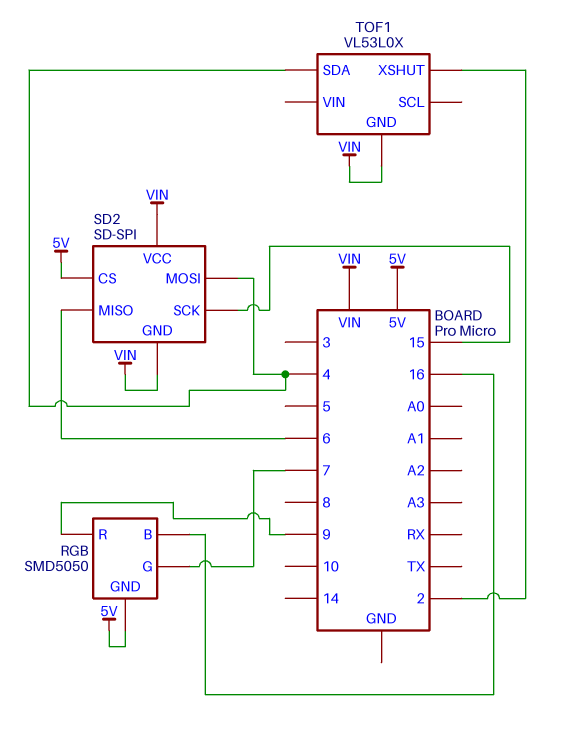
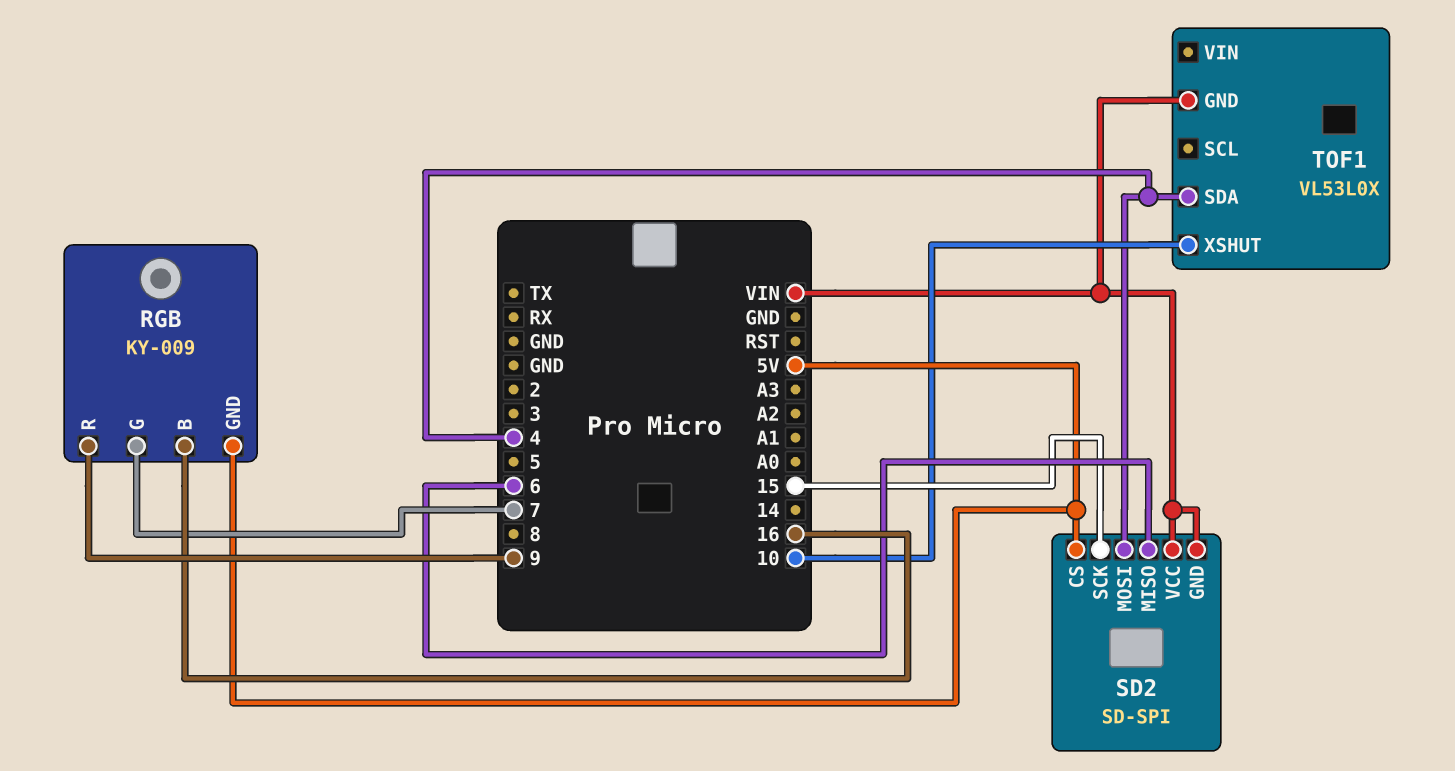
RGB: SMD5050 -> KY-009
TOF1 pin XSHUT: 2 -> 10

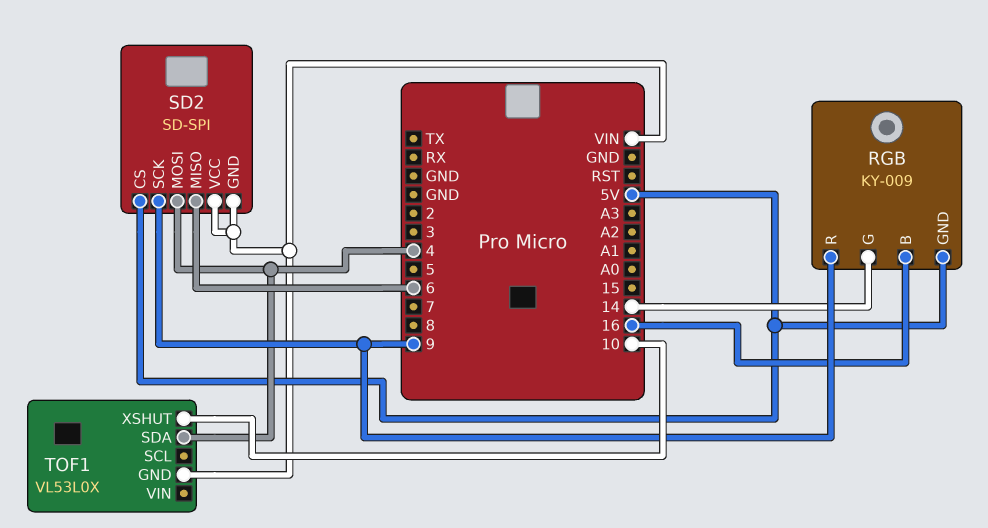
RGB pin G: 7 -> 14
SD2 pin SCK: 15 -> 9

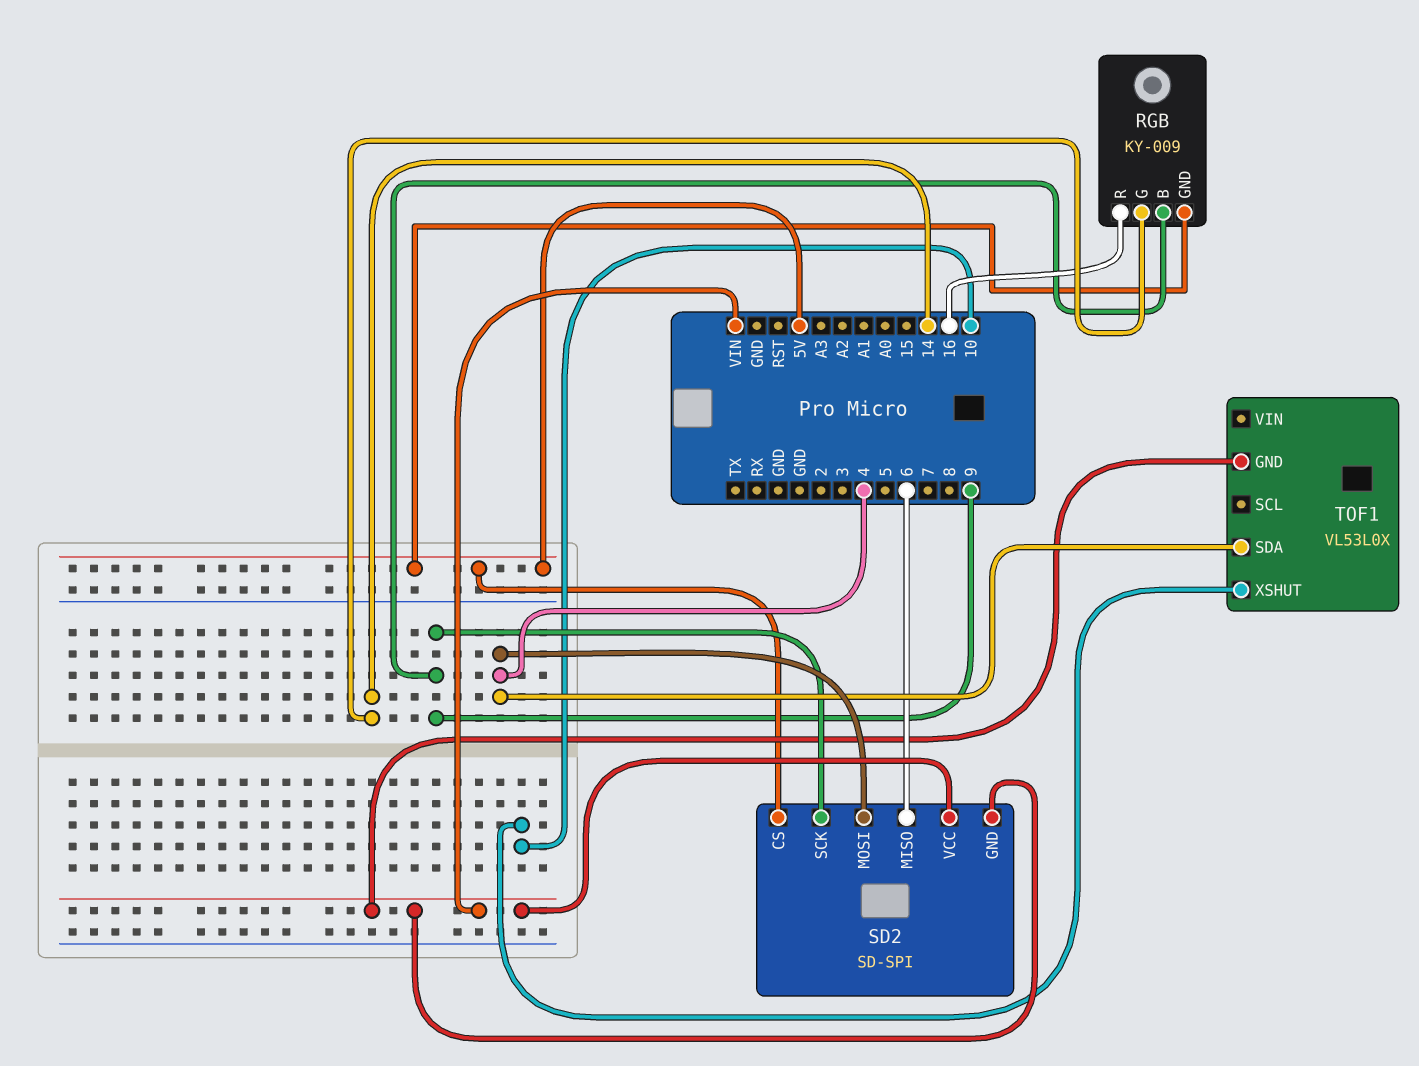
RGB pin B: 16 -> 9
RGB pin R: 9 -> 16

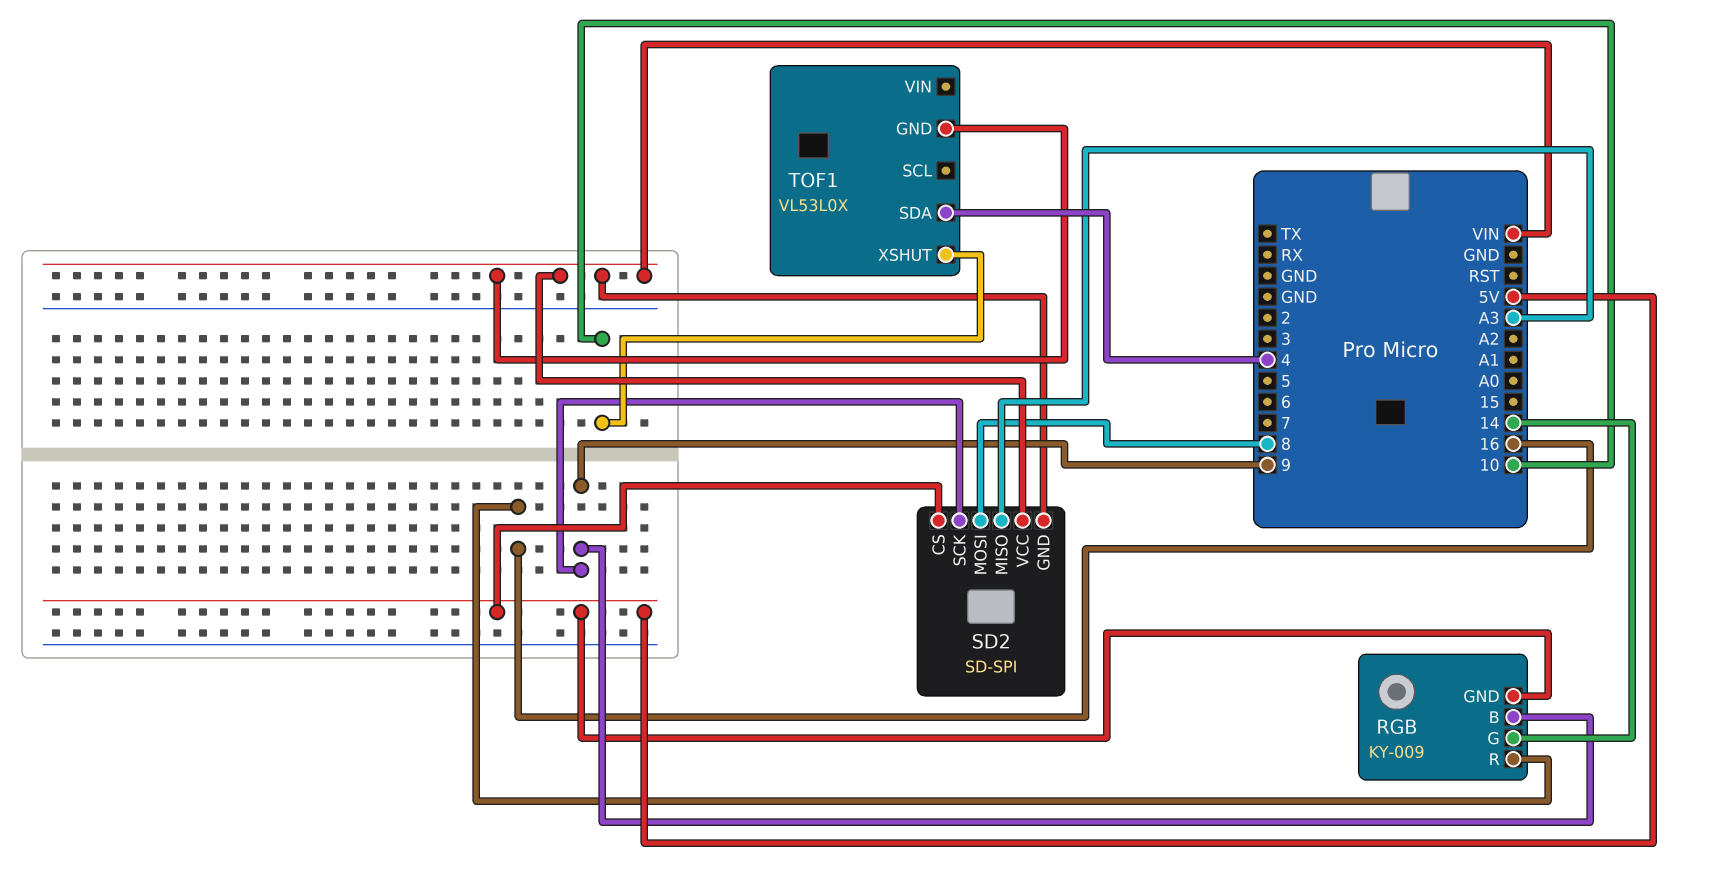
SD2 pin MISO: 6 -> A3
SD2 pin MOSI: 4 -> 8

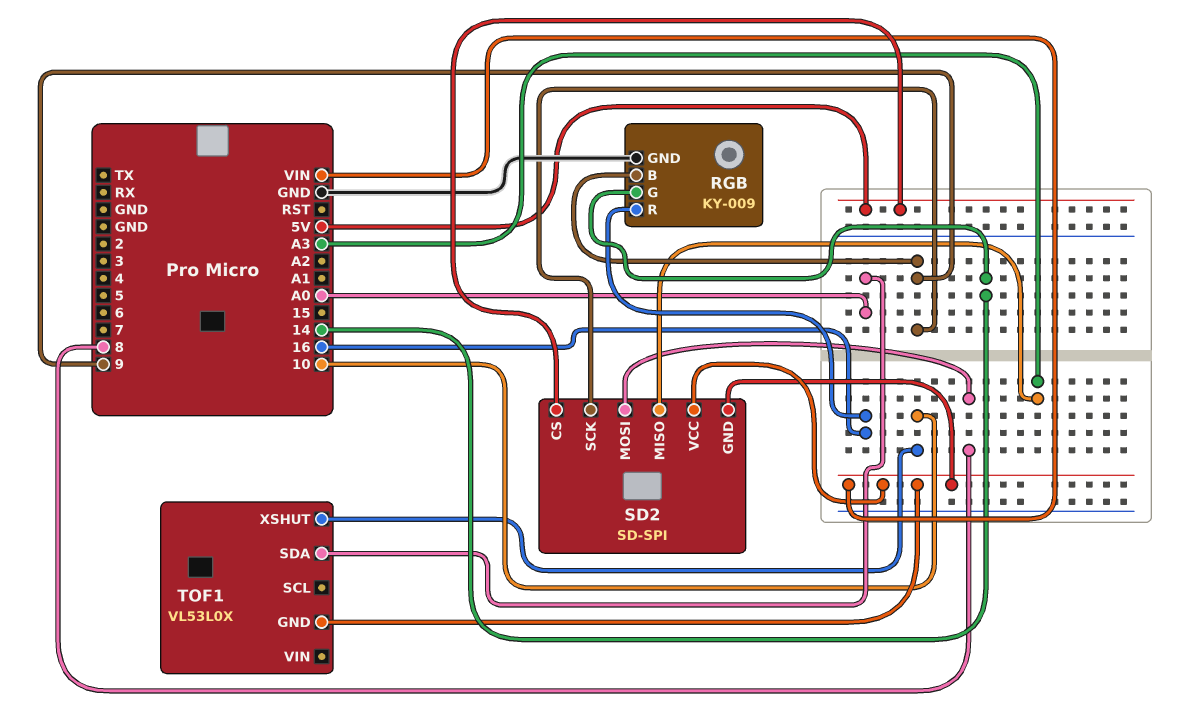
RGB pin GND: 5V -> GND
TOF1 pin SDA: 4 -> A0

